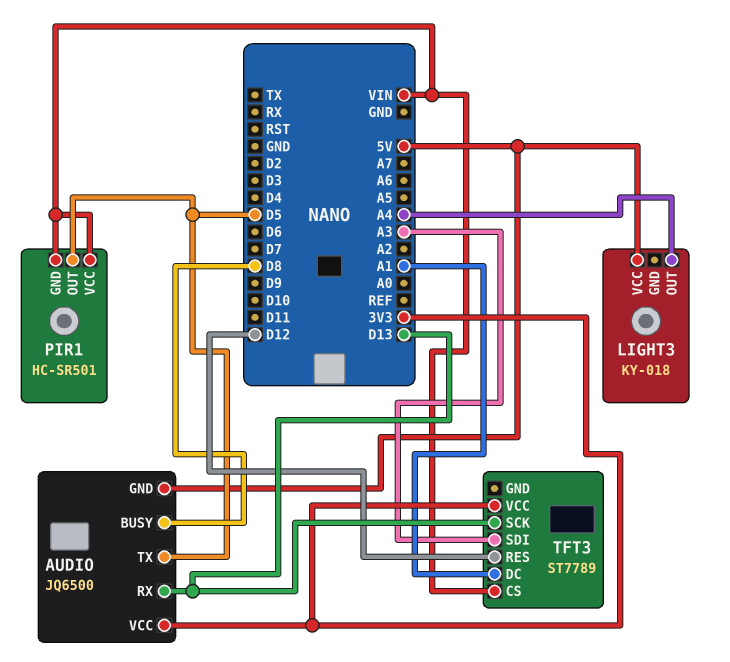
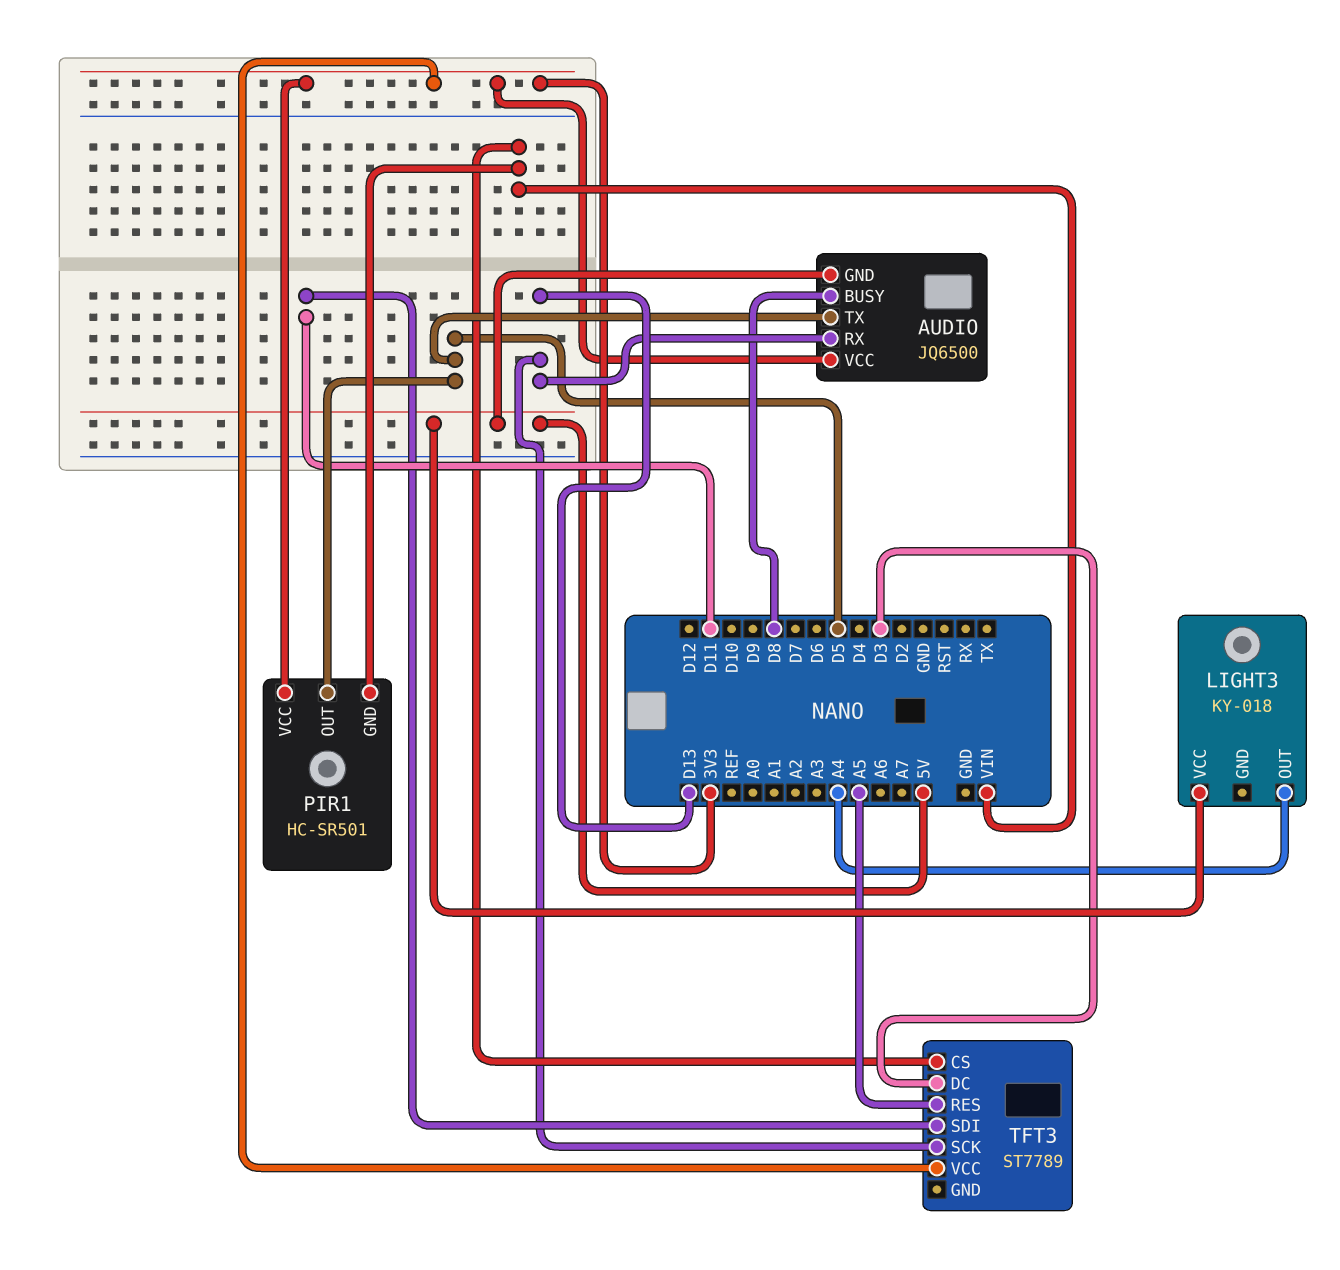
PIR1 pin VCC: VIN -> 3V3
TFT3 pin DC: A1 -> D3
TFT3 pin RES: D12 -> A5
TFT3 pin SDI: A3 -> D11

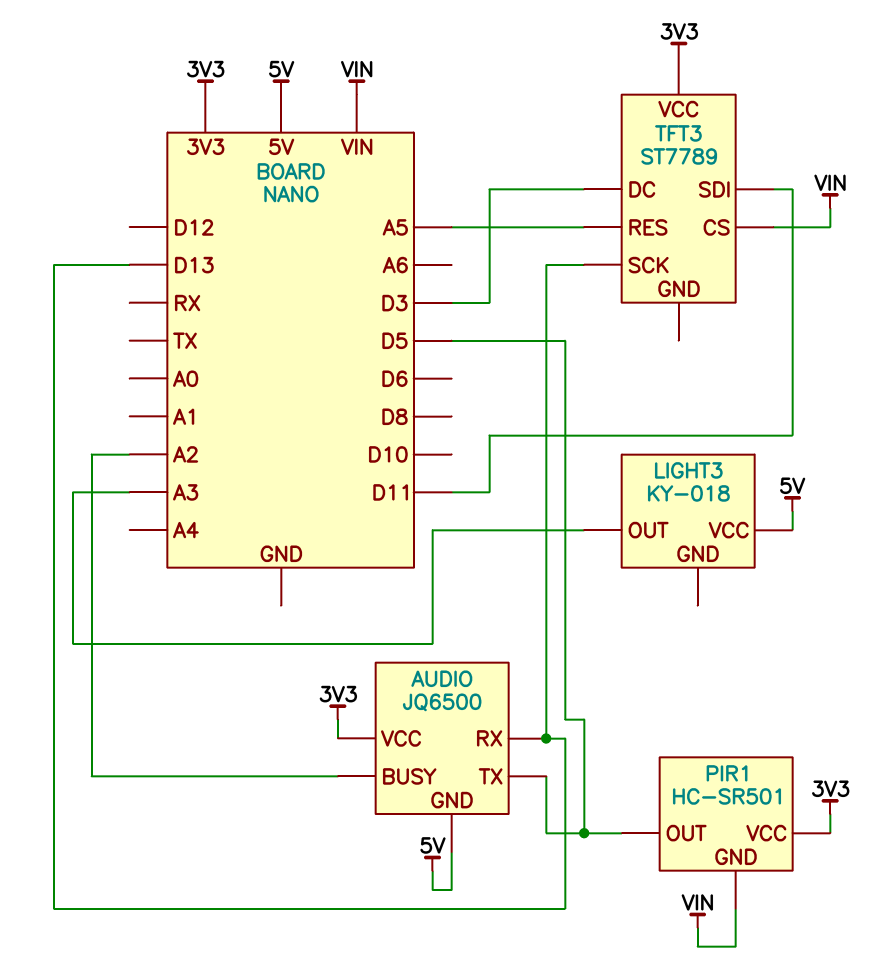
AUDIO pin BUSY: D8 -> A2
LIGHT3 pin OUT: A4 -> A3

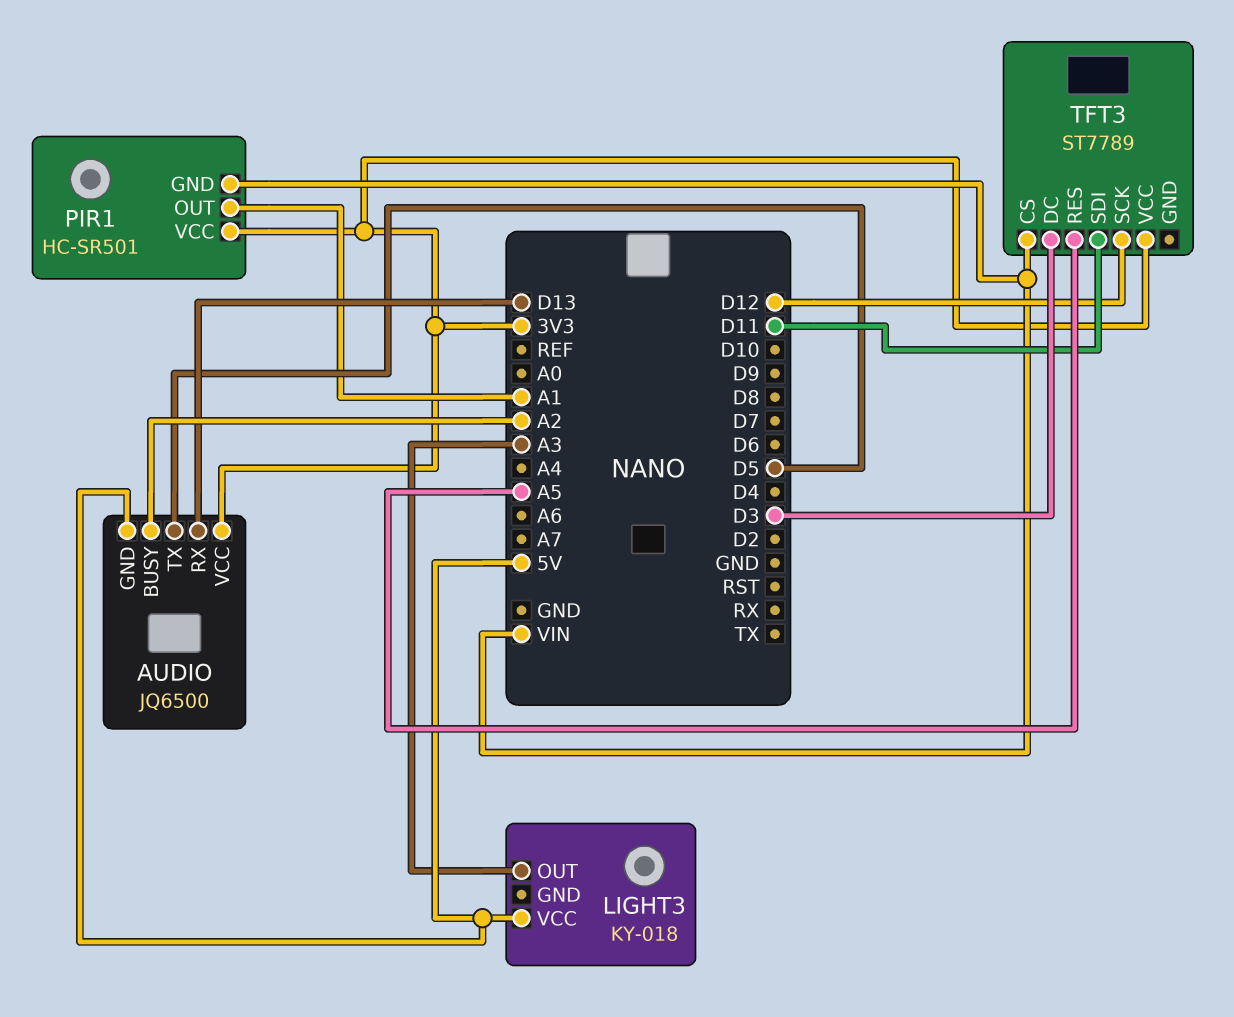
PIR1 pin OUT: D5 -> A1
TFT3 pin SCK: D13 -> D12

